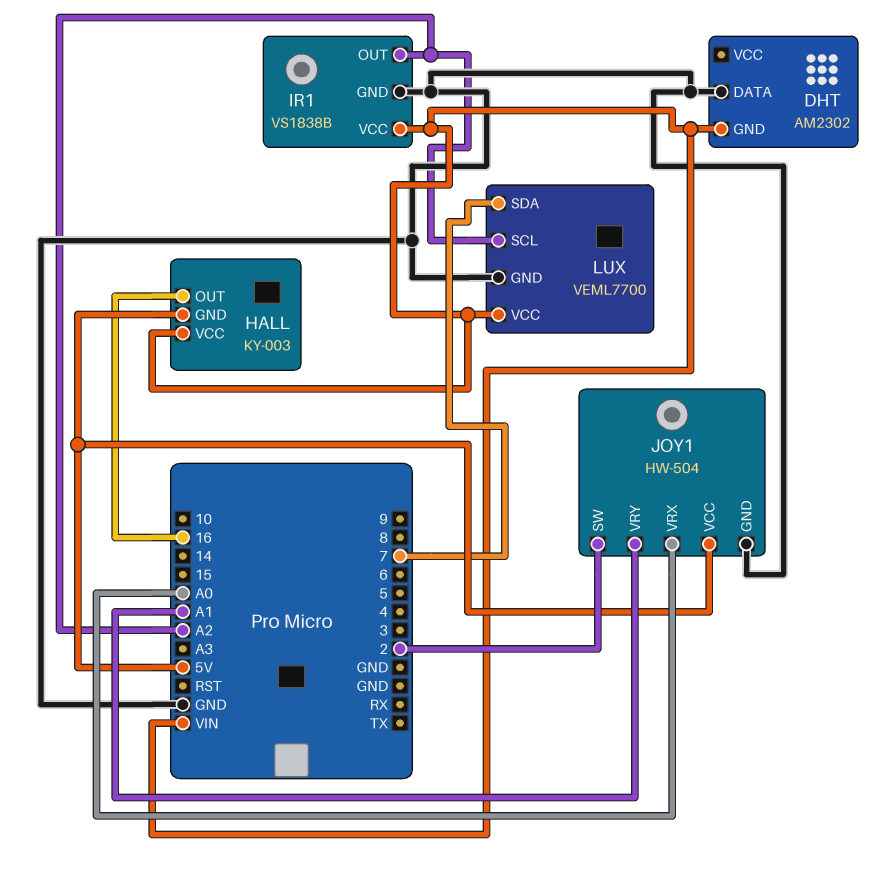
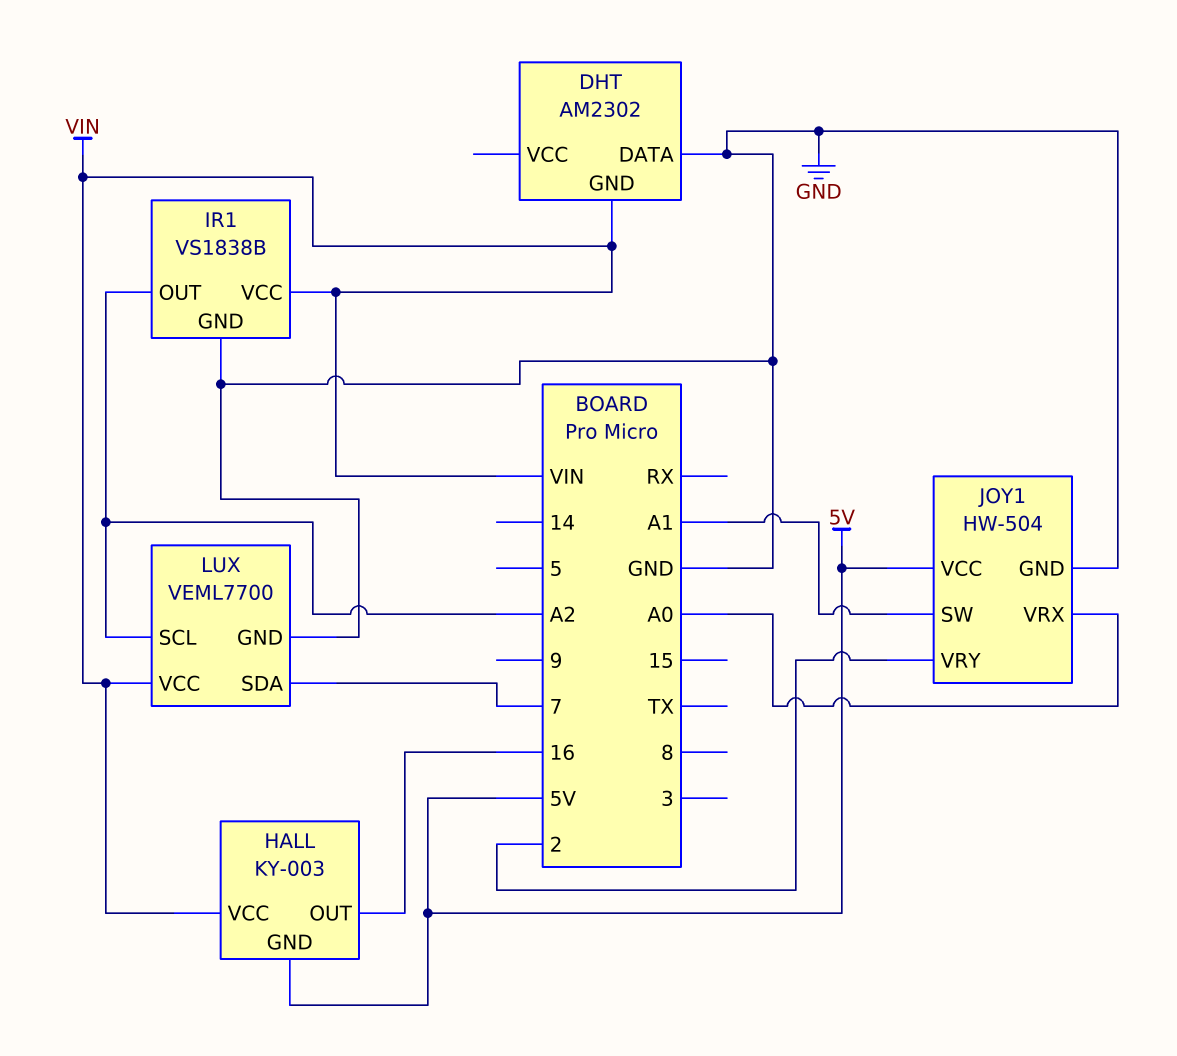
JOY1 pin SW: 2 -> A1
JOY1 pin VRY: A1 -> 2

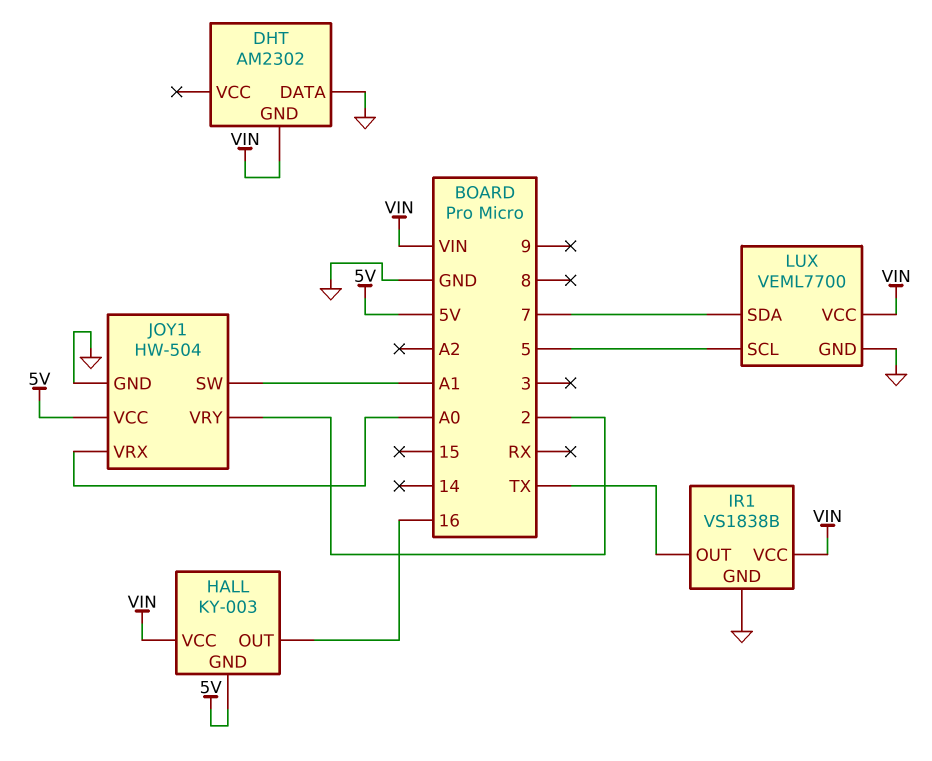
IR1 pin OUT: A2 -> TX
LUX pin SCL: A2 -> 5

